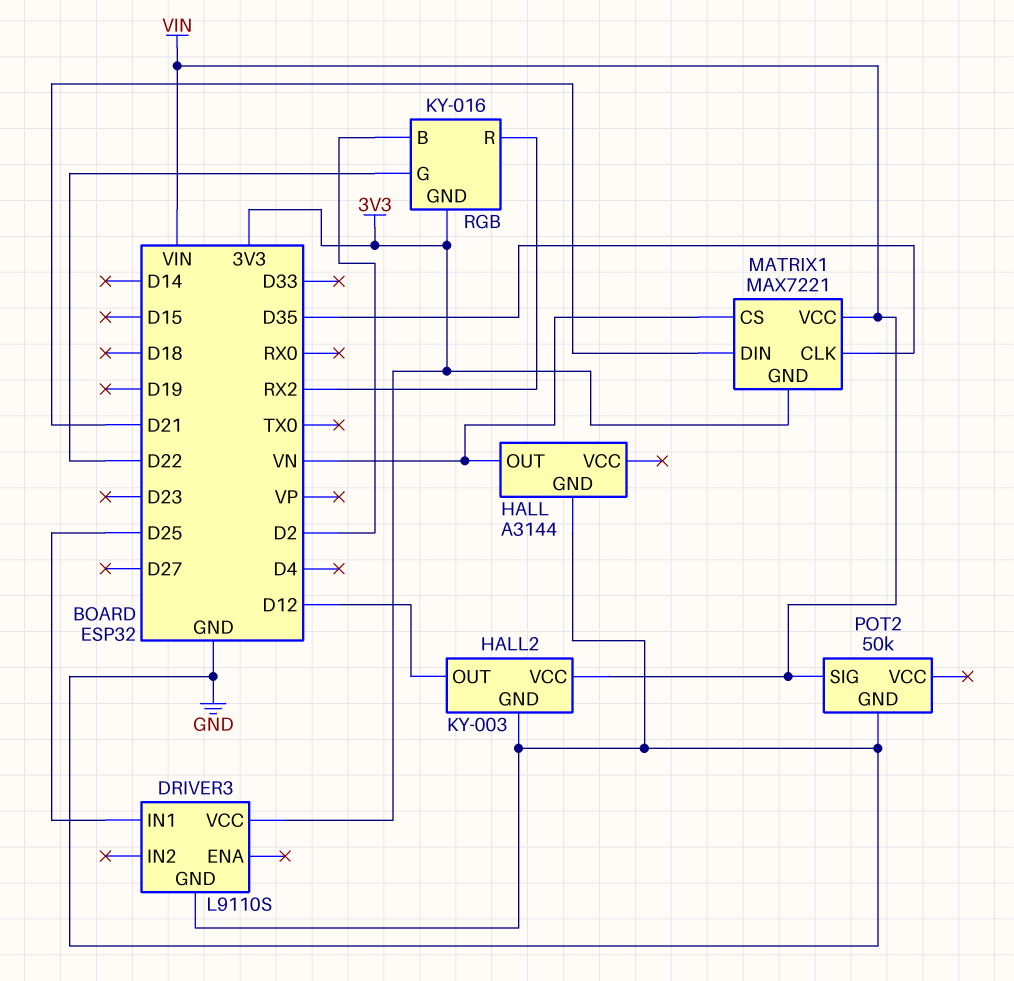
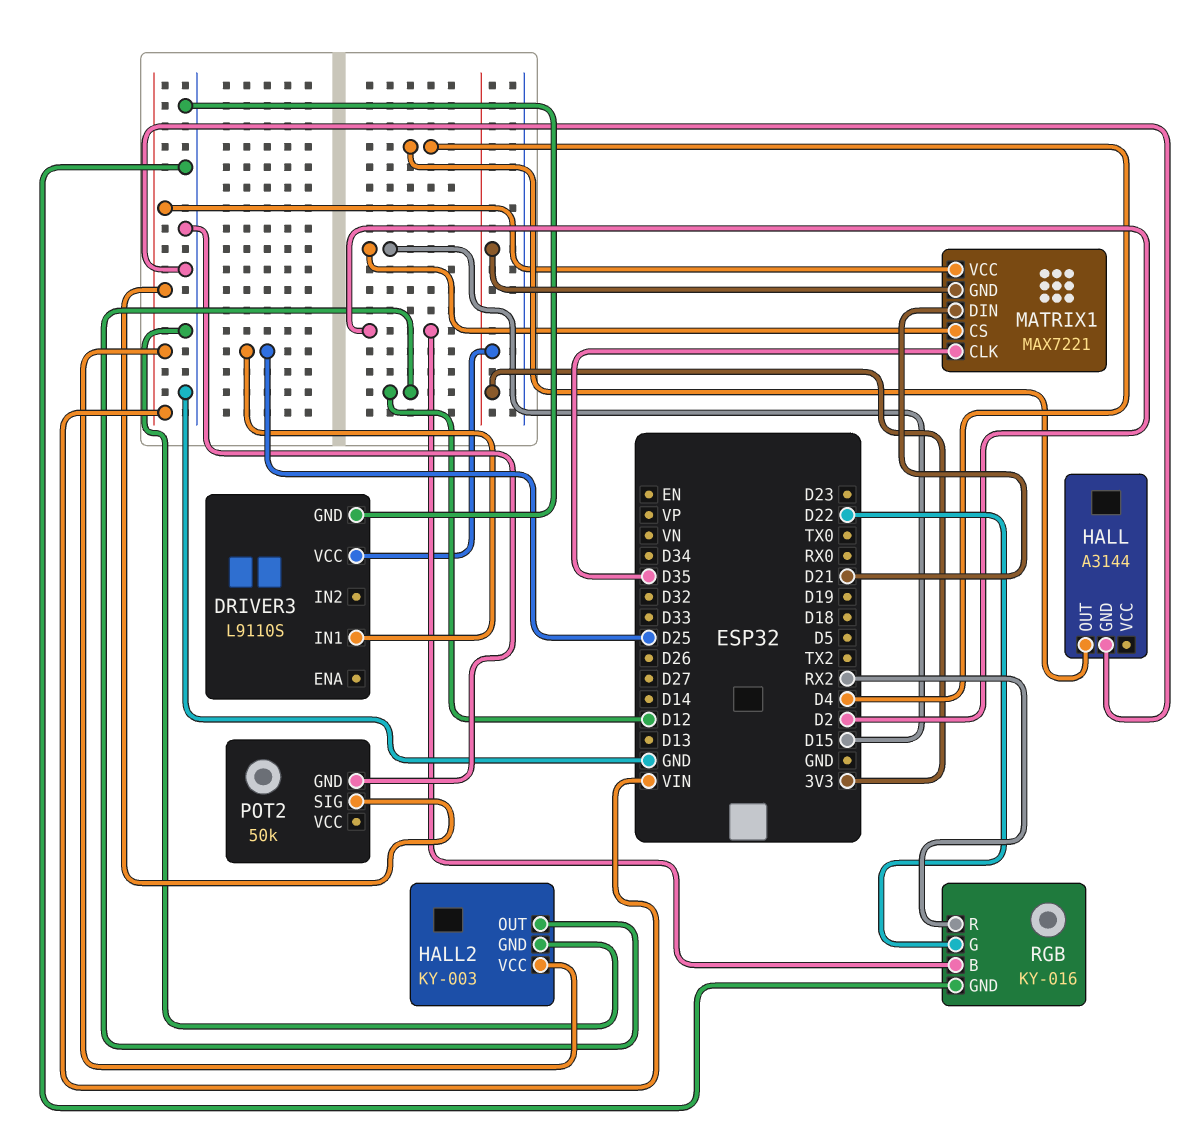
HALL pin OUT: VN -> D4
MATRIX1 pin CS: VN -> D15
RGB pin GND: 3V3 -> GND

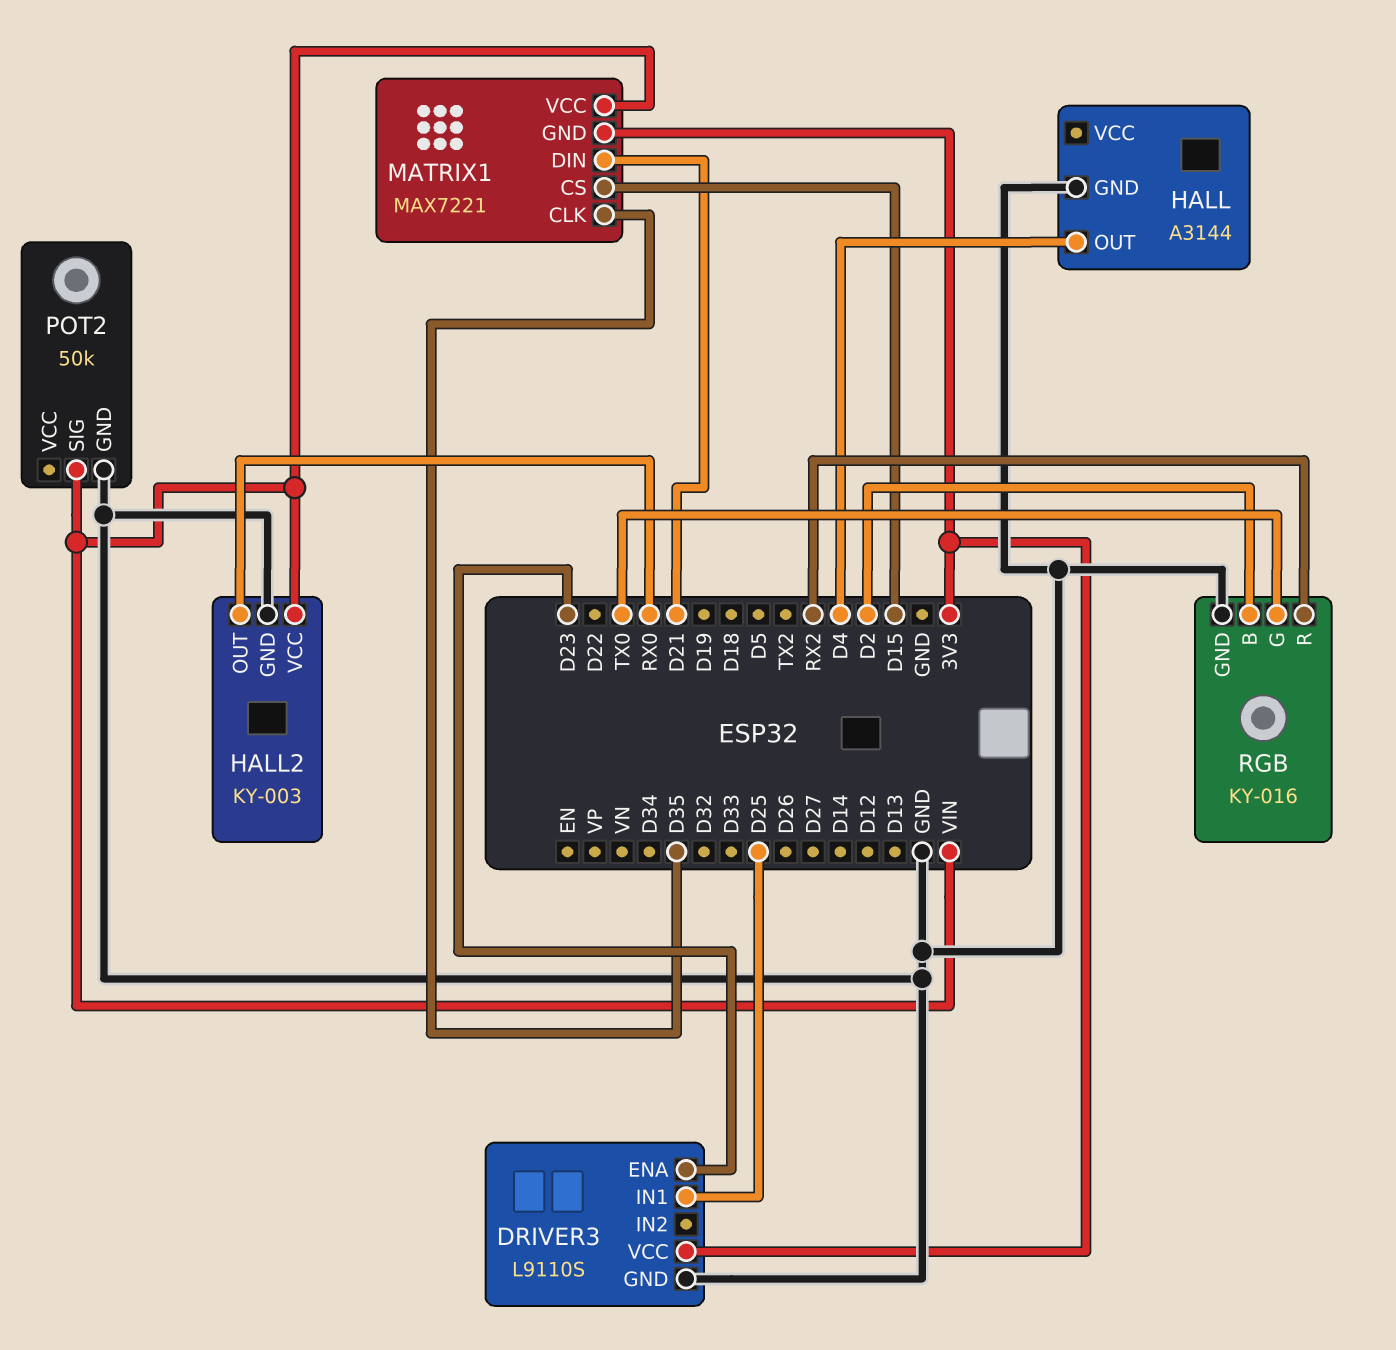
DRIVER3 pin ENA: none -> D23
HALL2 pin OUT: D12 -> RX0
RGB pin G: D22 -> TX0

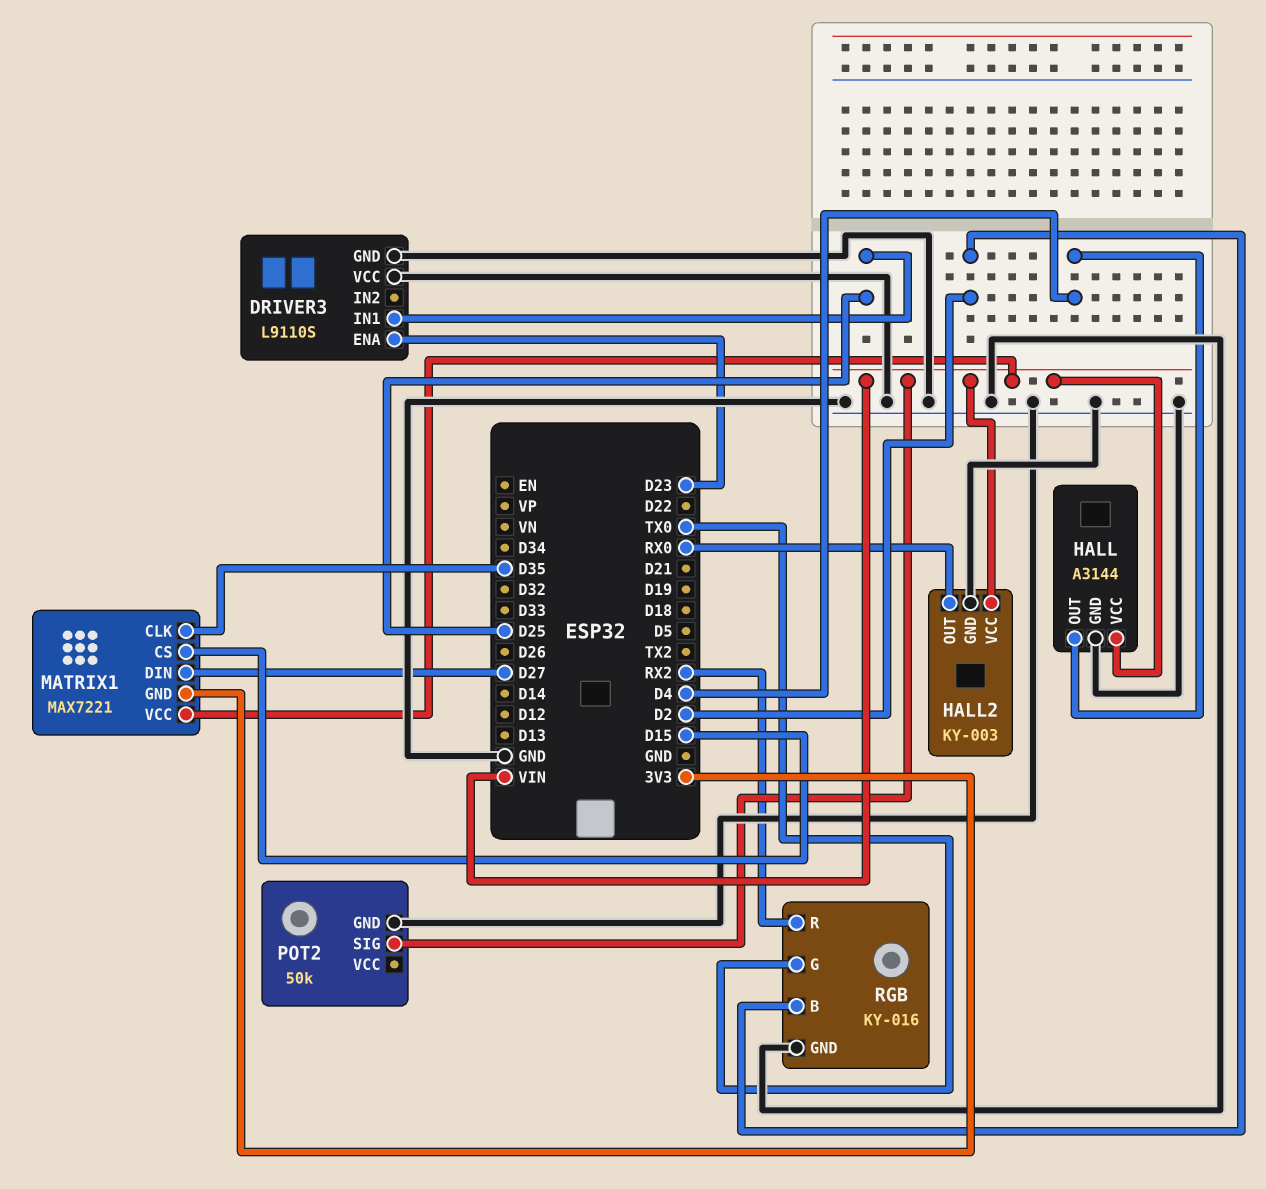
DRIVER3 pin VCC: 3V3 -> GND
HALL pin VCC: none -> VIN
MATRIX1 pin DIN: D21 -> D27

